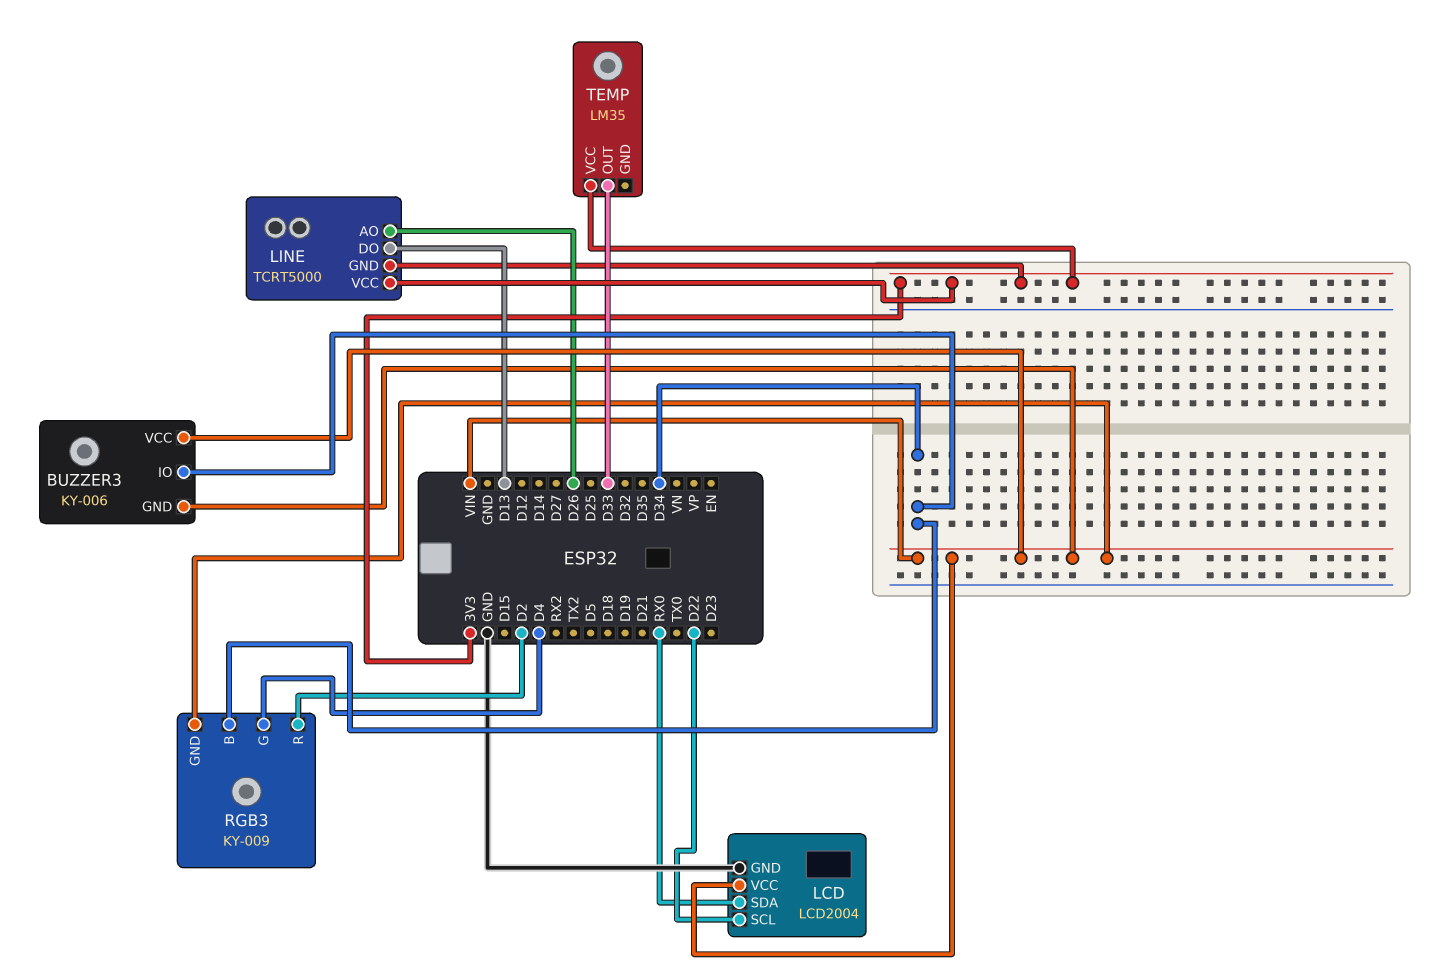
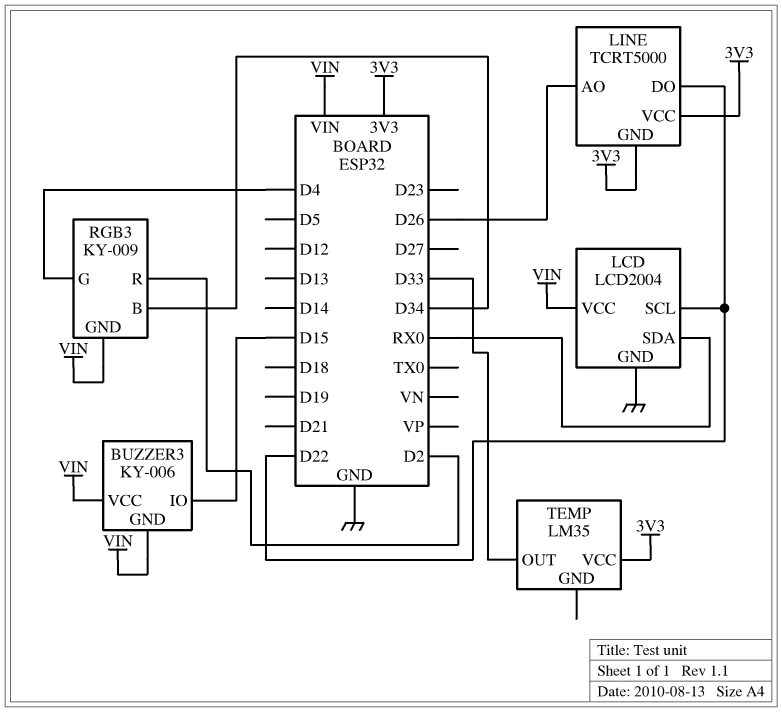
BUZZER3 pin IO: D34 -> D15
LINE pin DO: D13 -> D22

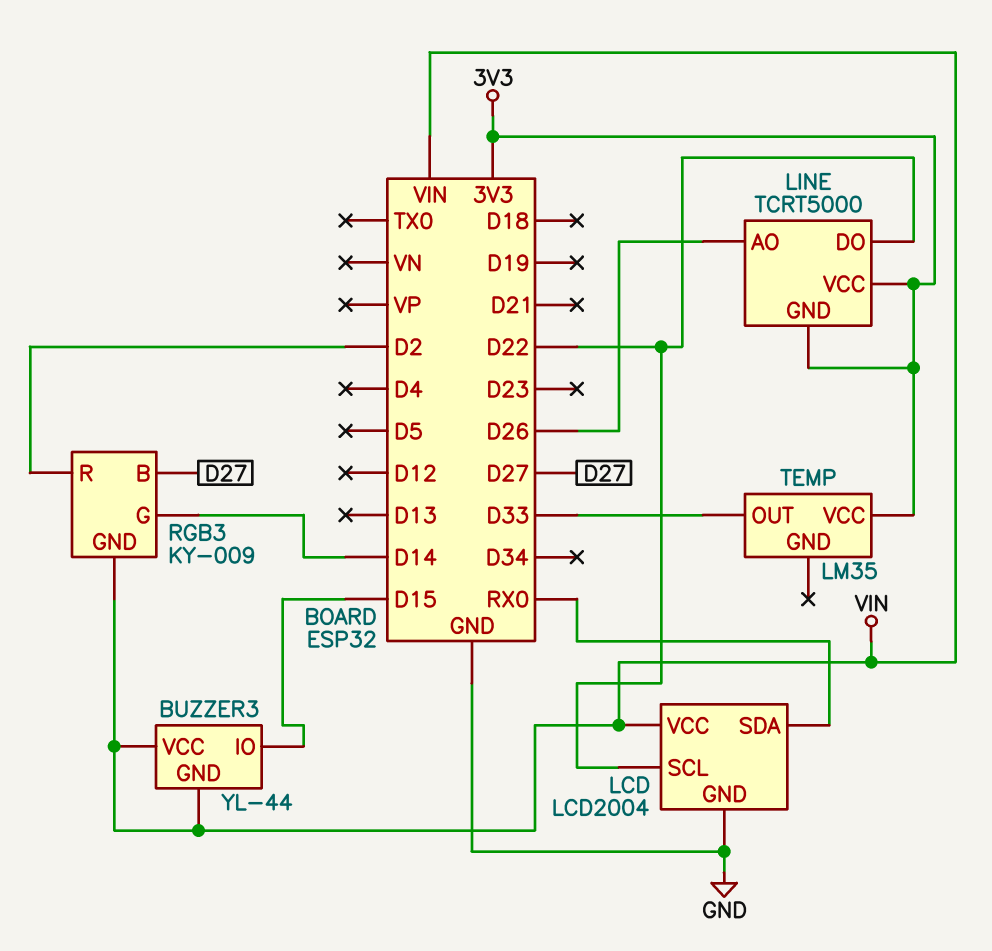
BUZZER3: KY-006 -> YL-44
RGB3 pin B: D34 -> D27
RGB3 pin G: D4 -> D14

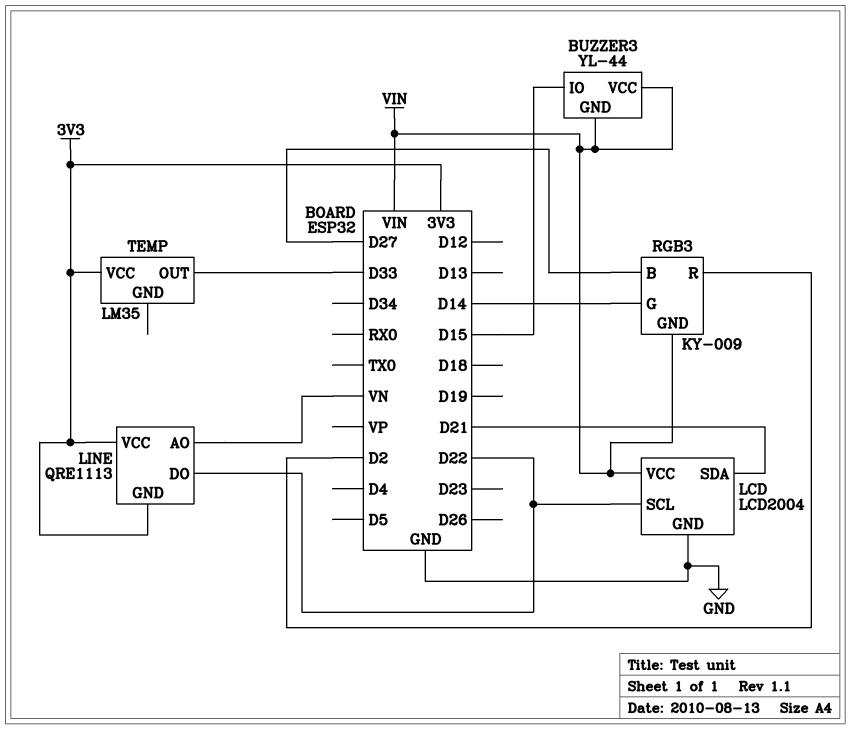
LCD pin SDA: RX0 -> D21
LINE: TCRT5000 -> QRE1113
LINE pin AO: D26 -> VN

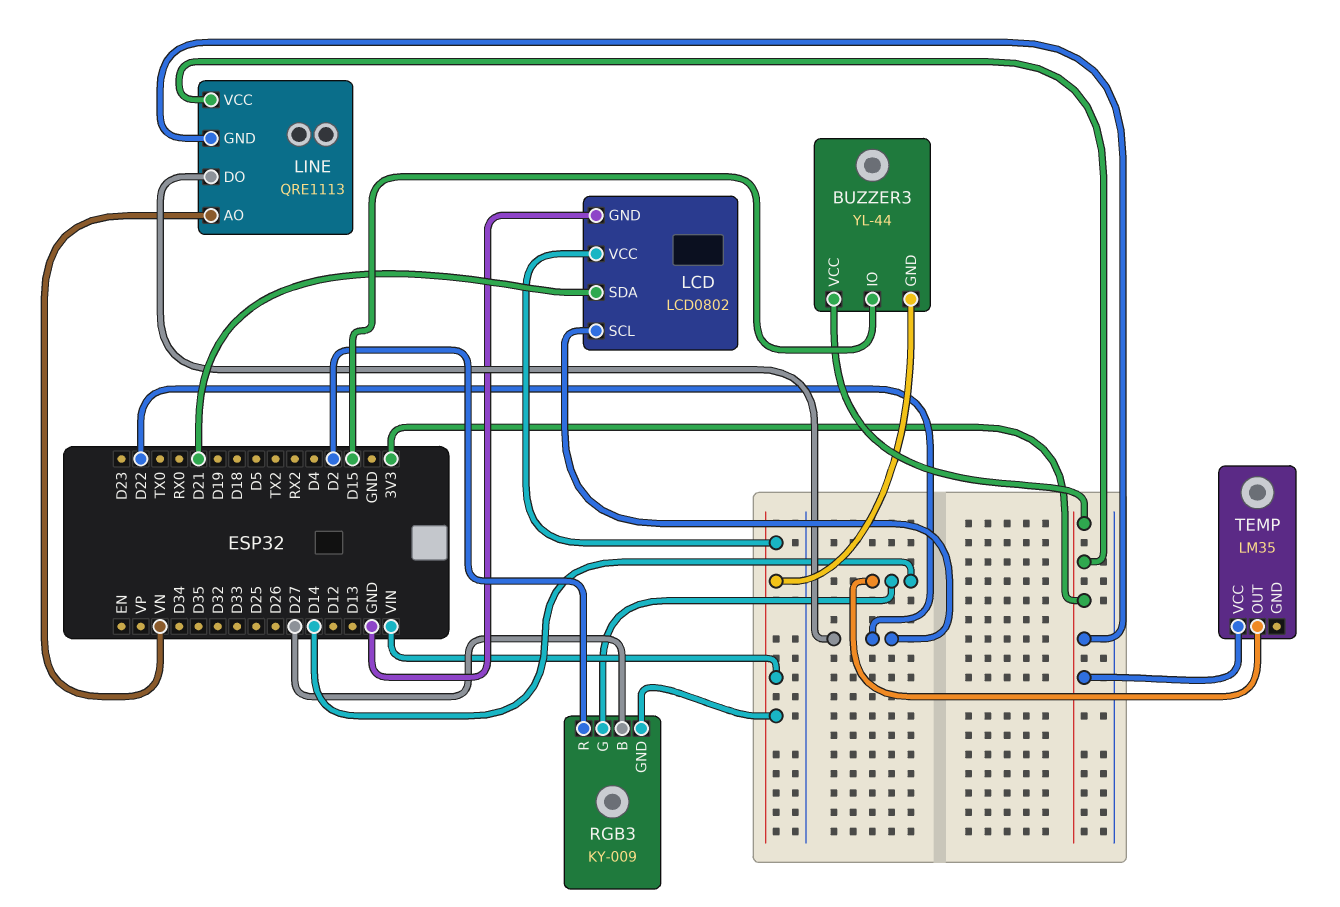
BUZZER3 pin VCC: VIN -> 3V3
LCD: LCD2004 -> LCD0802
TEMP pin OUT: D33 -> D14

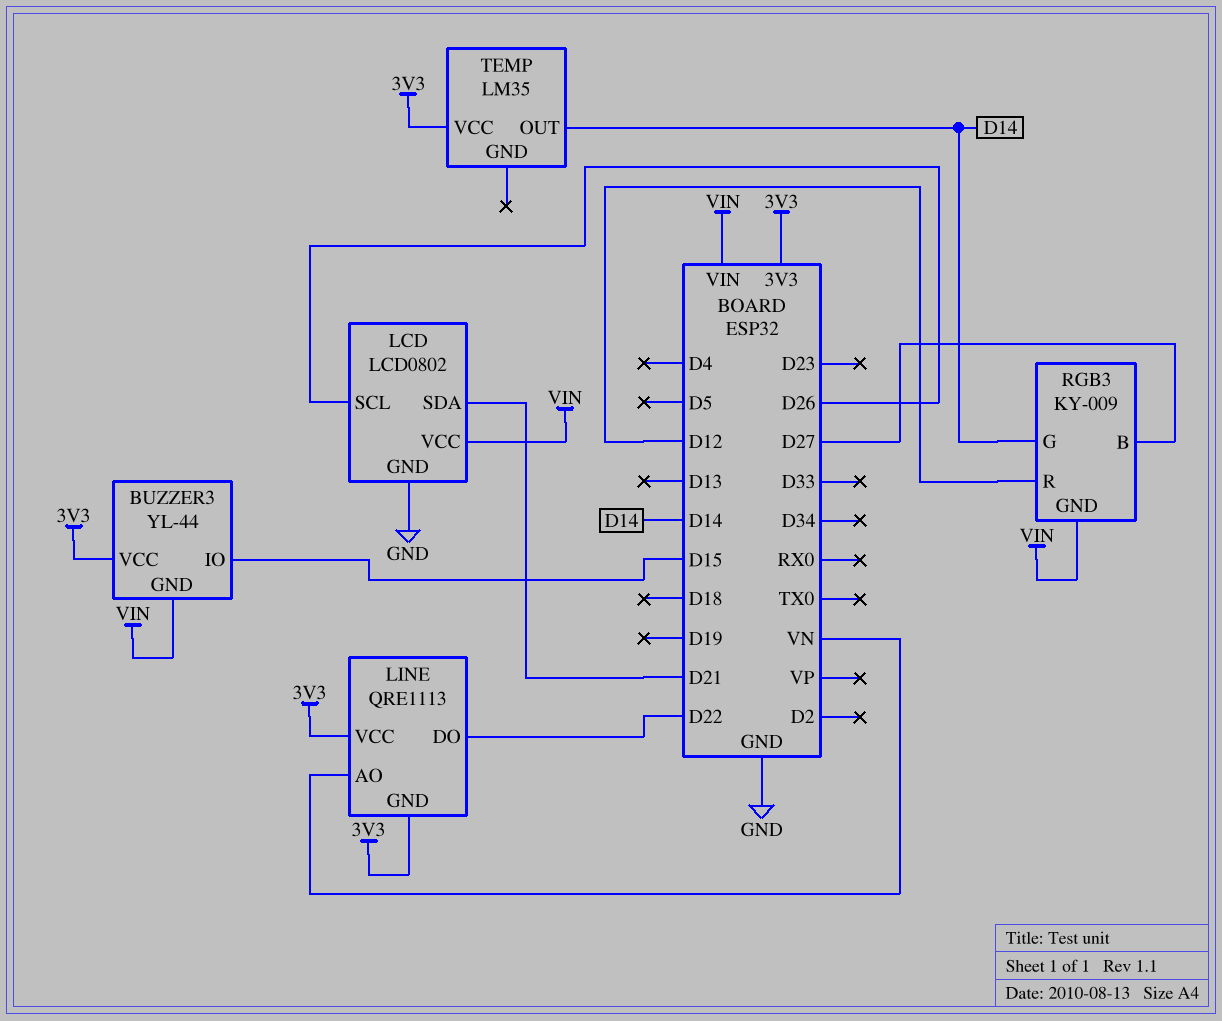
LCD pin SCL: D22 -> D26
RGB3 pin R: D2 -> D12

